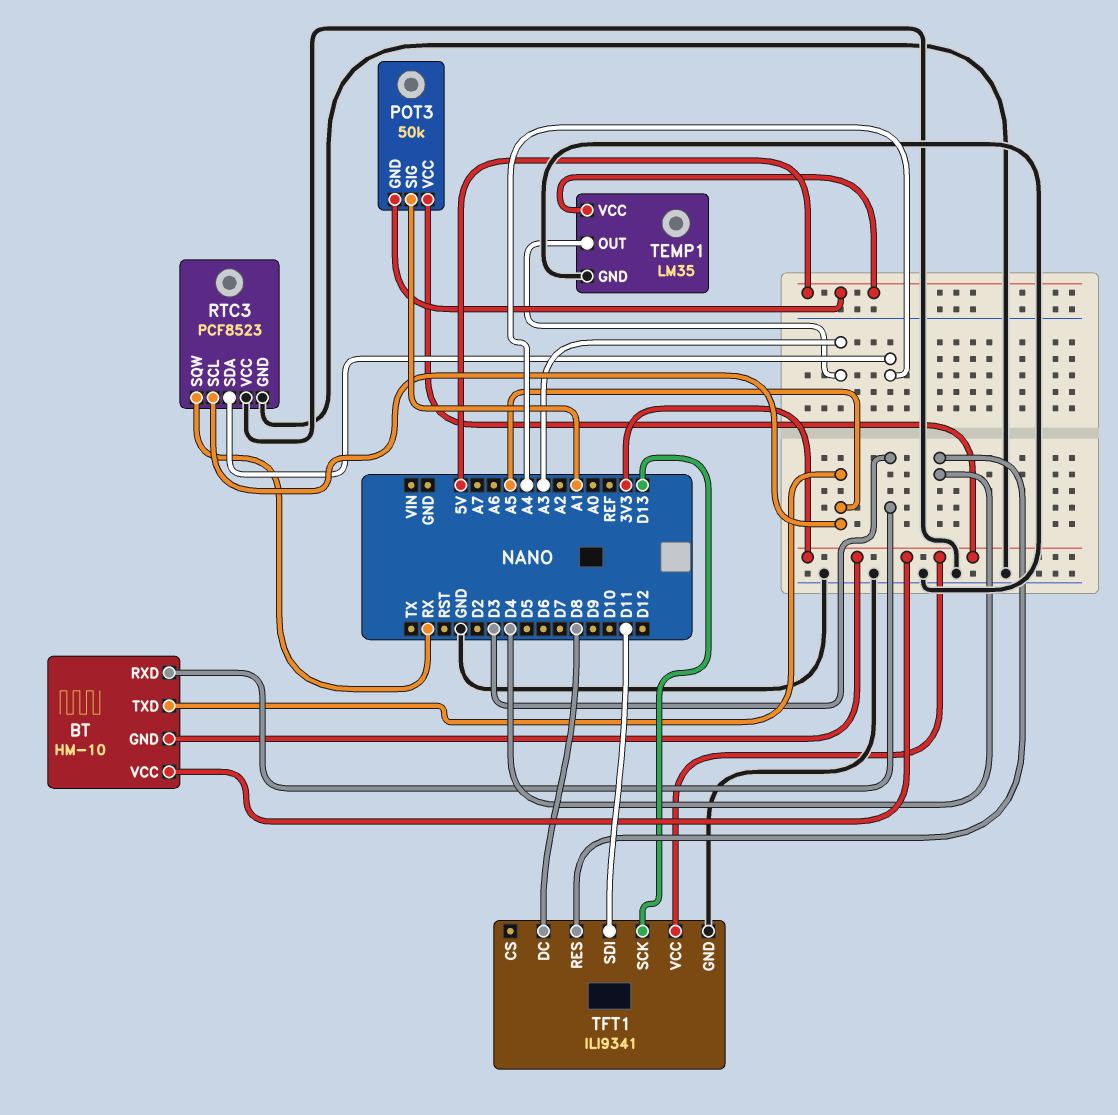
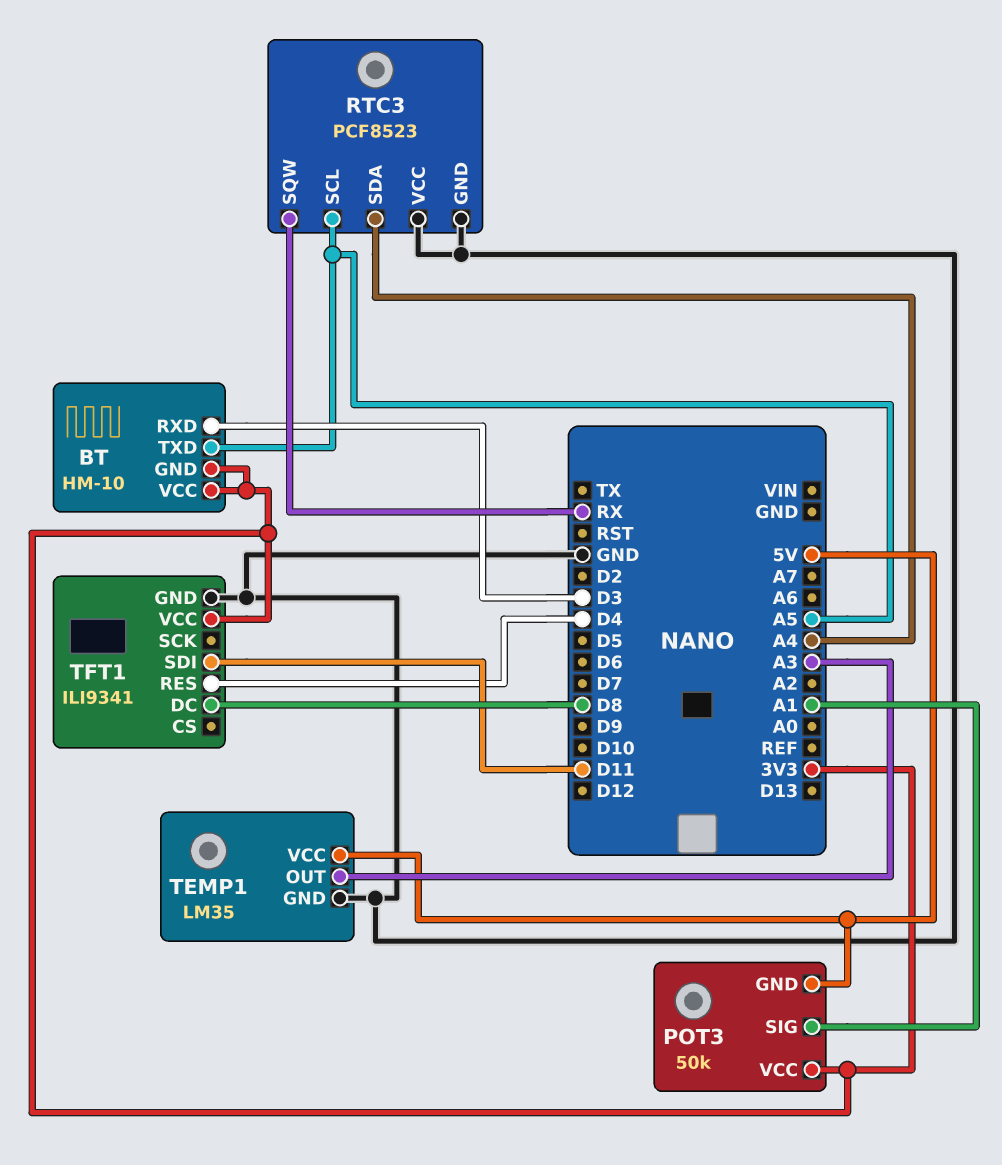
TFT1 pin SCK: D13 -> none

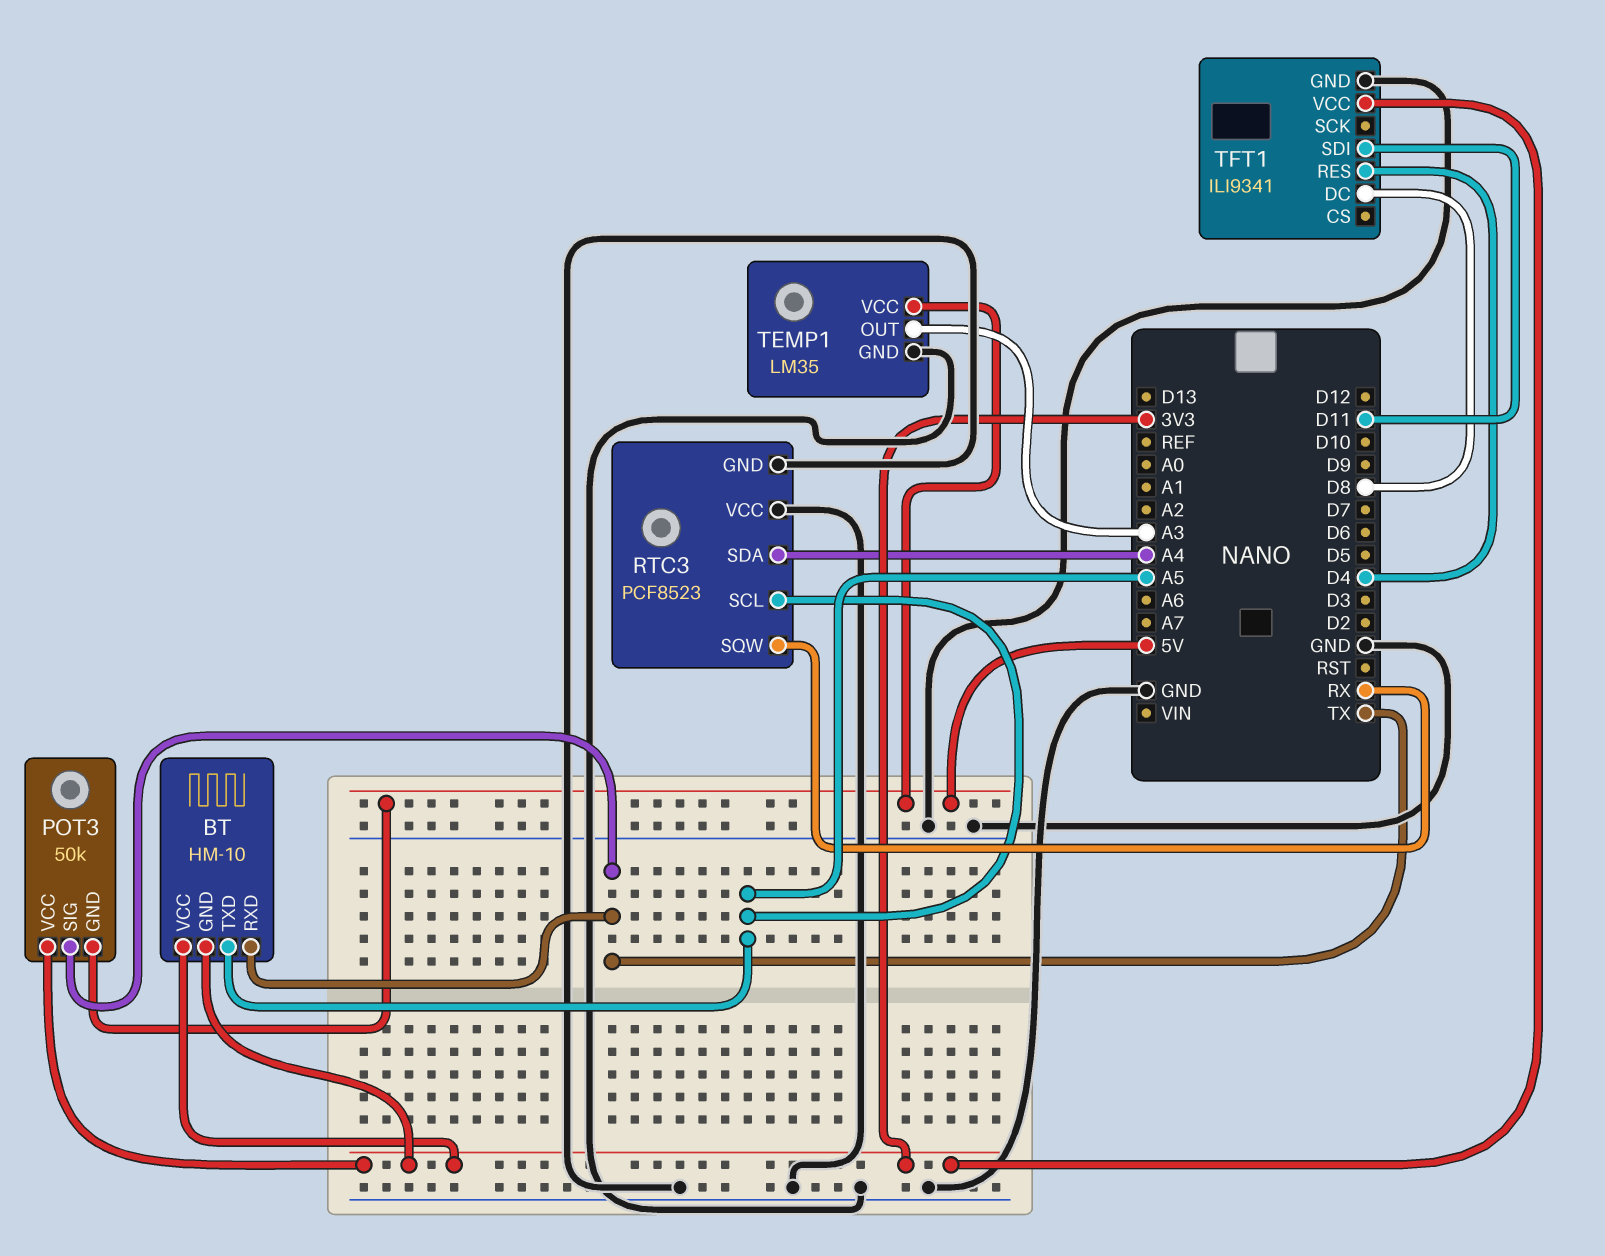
BT pin RXD: D3 -> TX
POT3 pin SIG: A1 -> TX

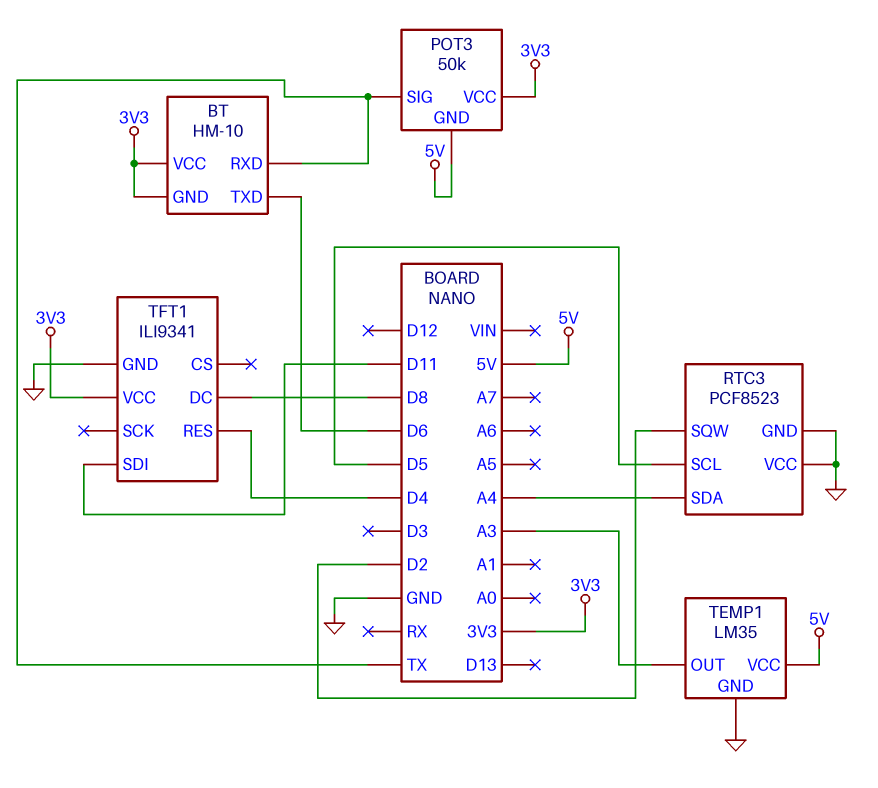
BT pin TXD: A5 -> D6
RTC3 pin SCL: A5 -> D5
RTC3 pin SQW: RX -> D2

